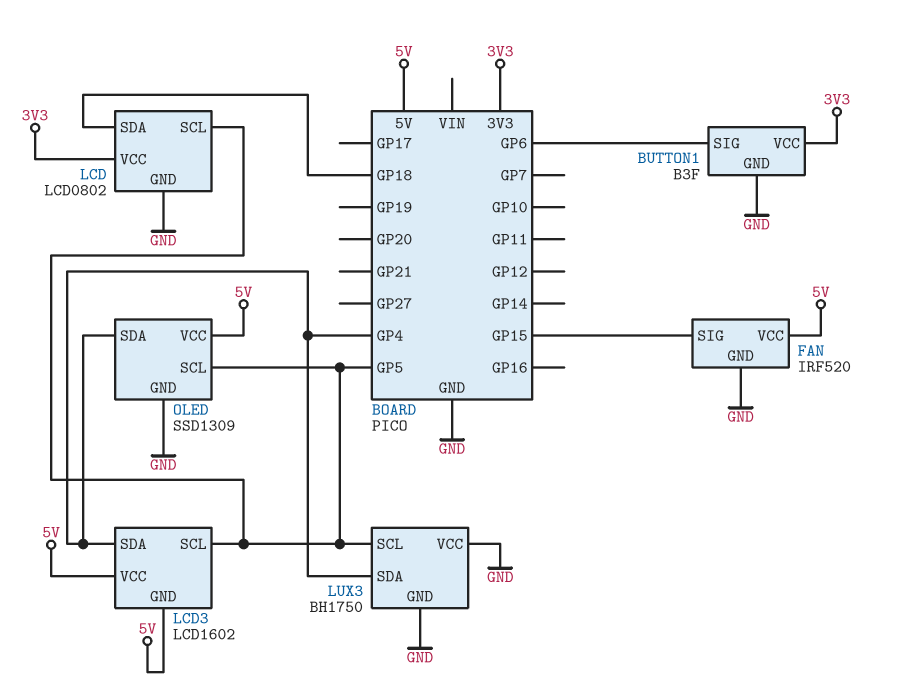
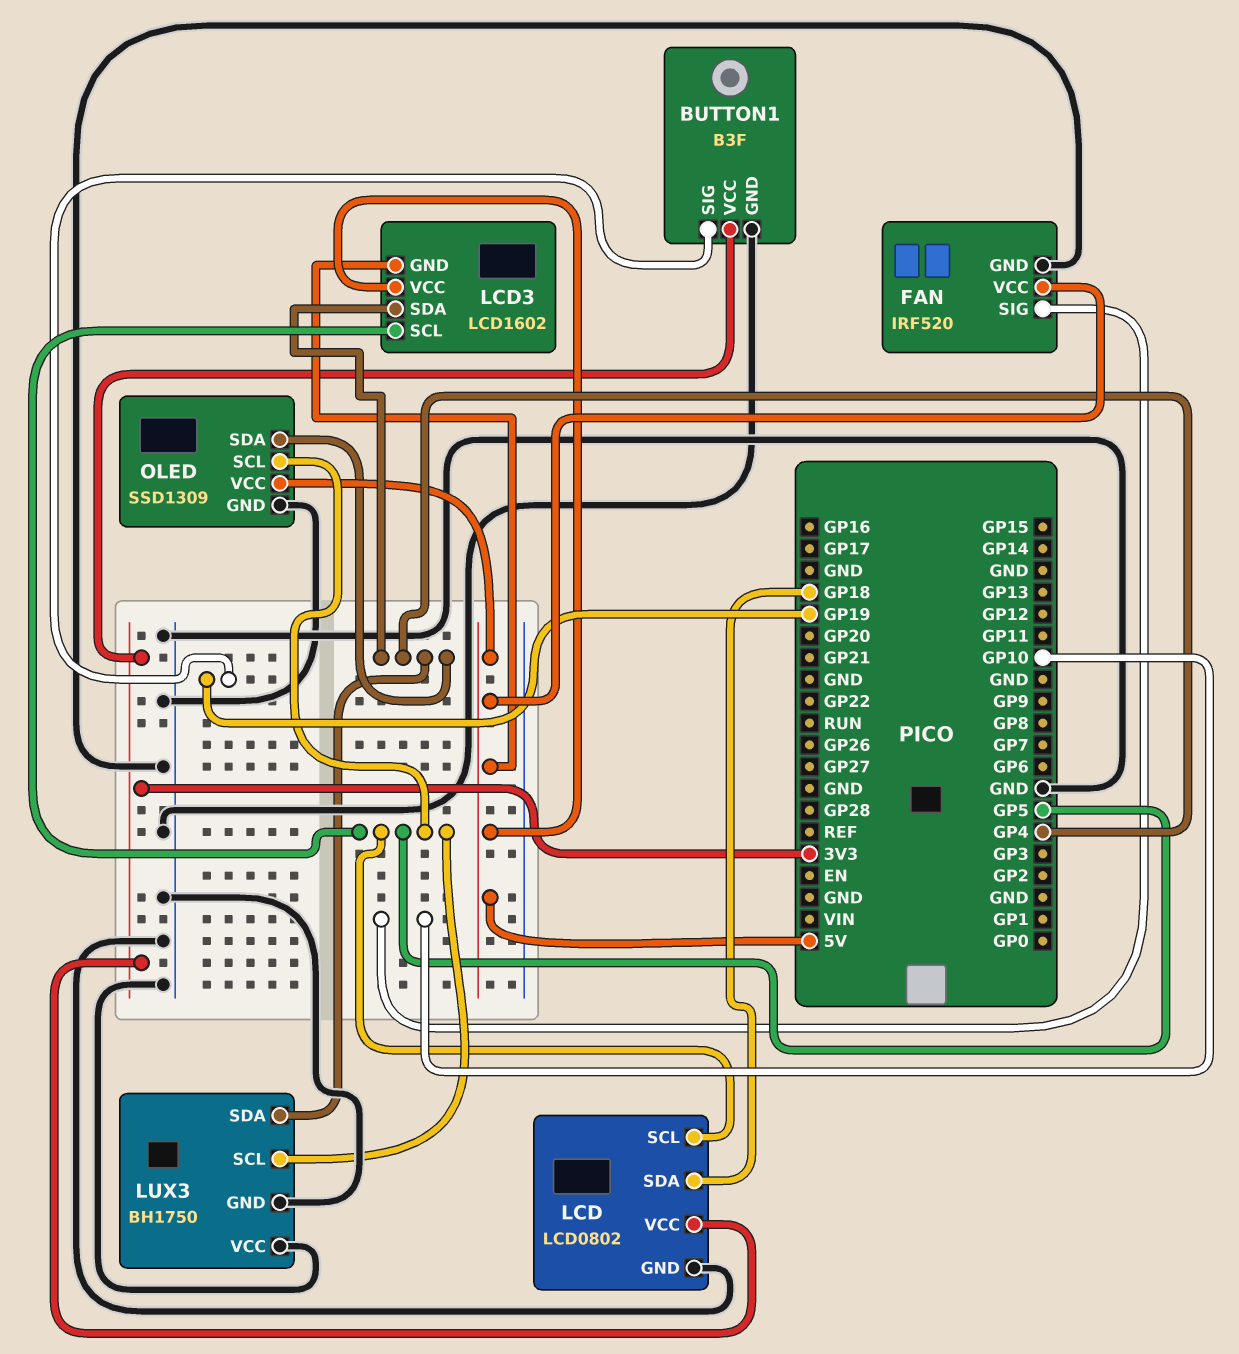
BUTTON1 pin SIG: GP6 -> GP19
FAN pin SIG: GP15 -> GP10

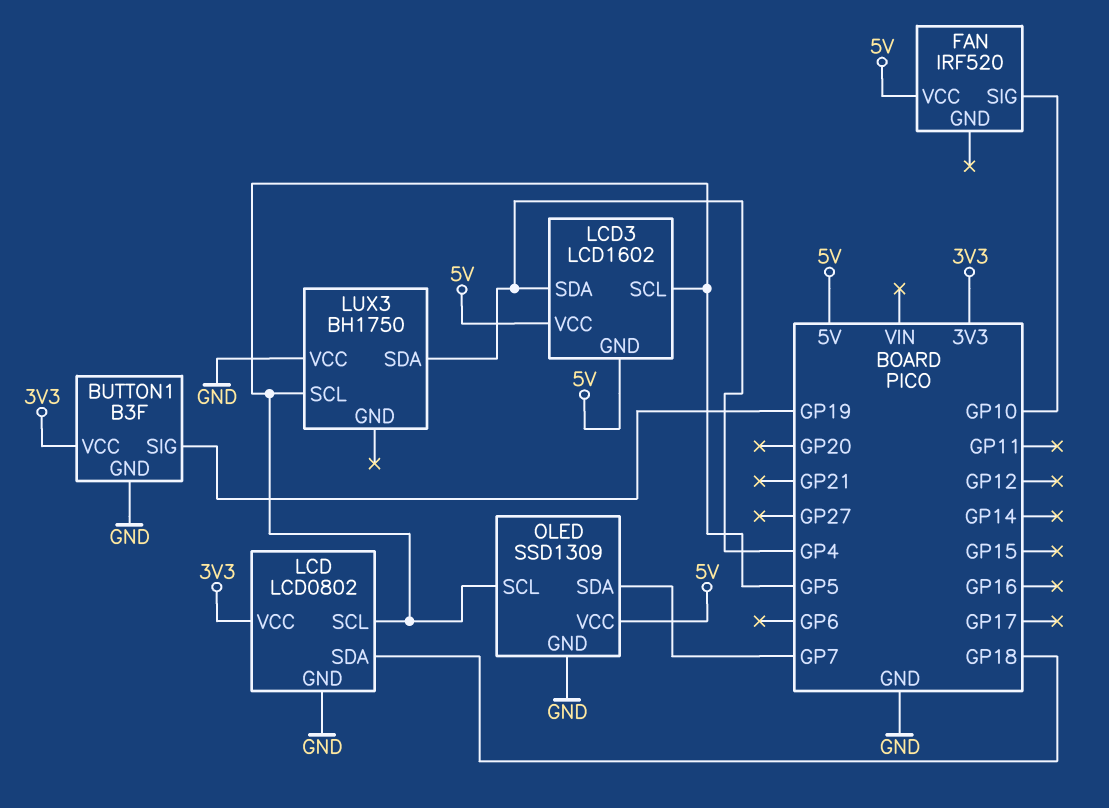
FAN pin GND: GND -> none
LUX3 pin GND: GND -> none
OLED pin SDA: GP4 -> GP7

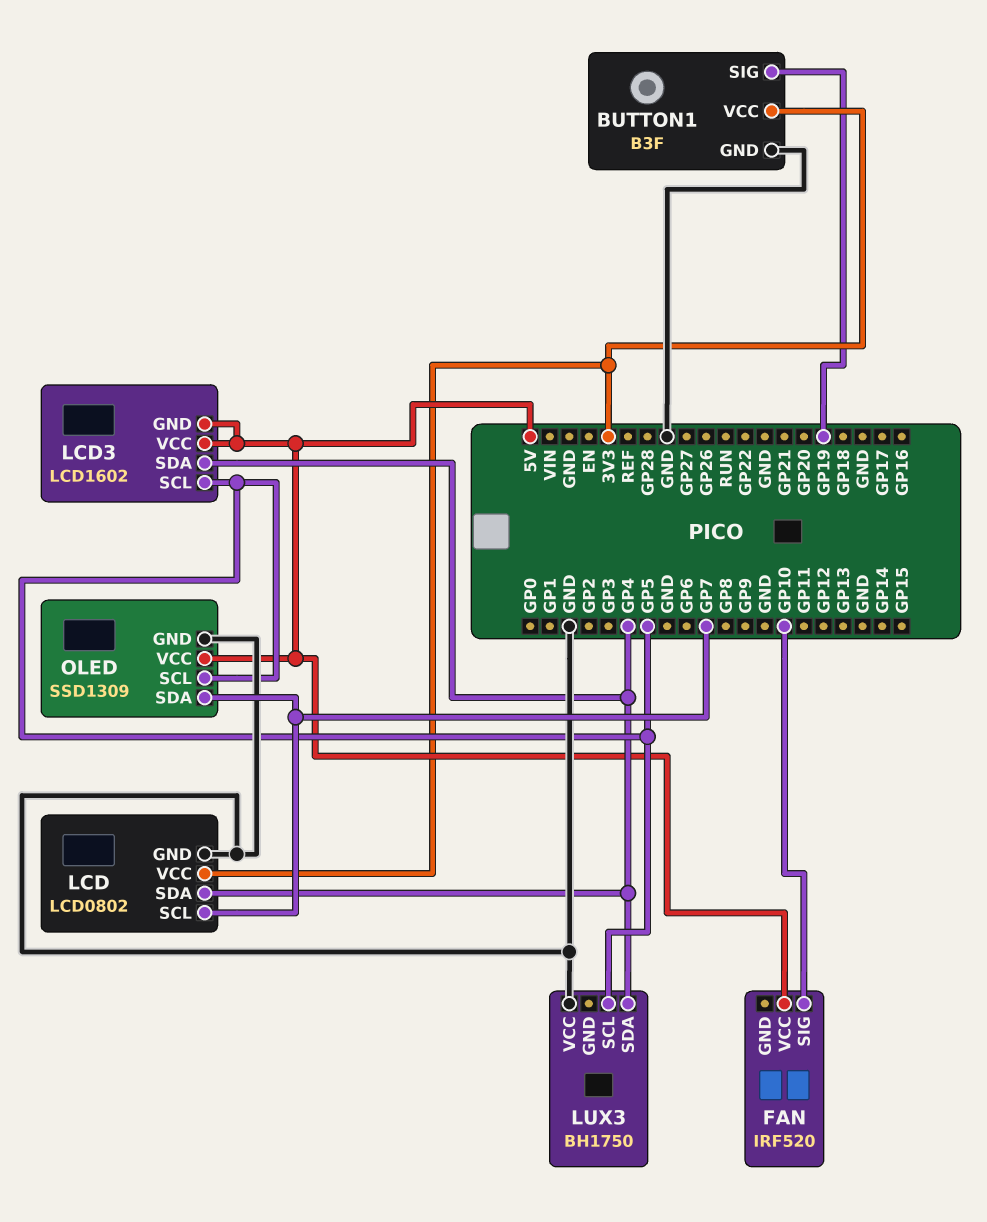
LCD pin SCL: GP5 -> GP7
LCD pin SDA: GP18 -> GP4

